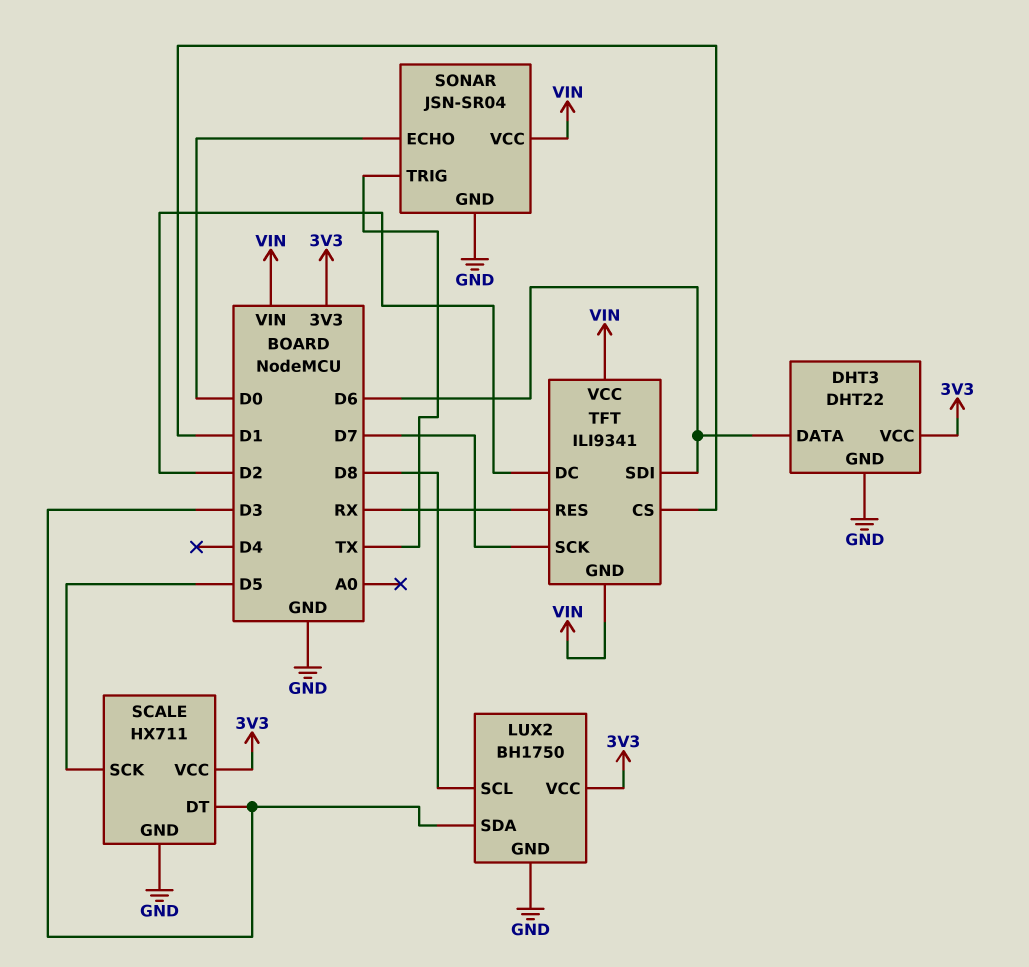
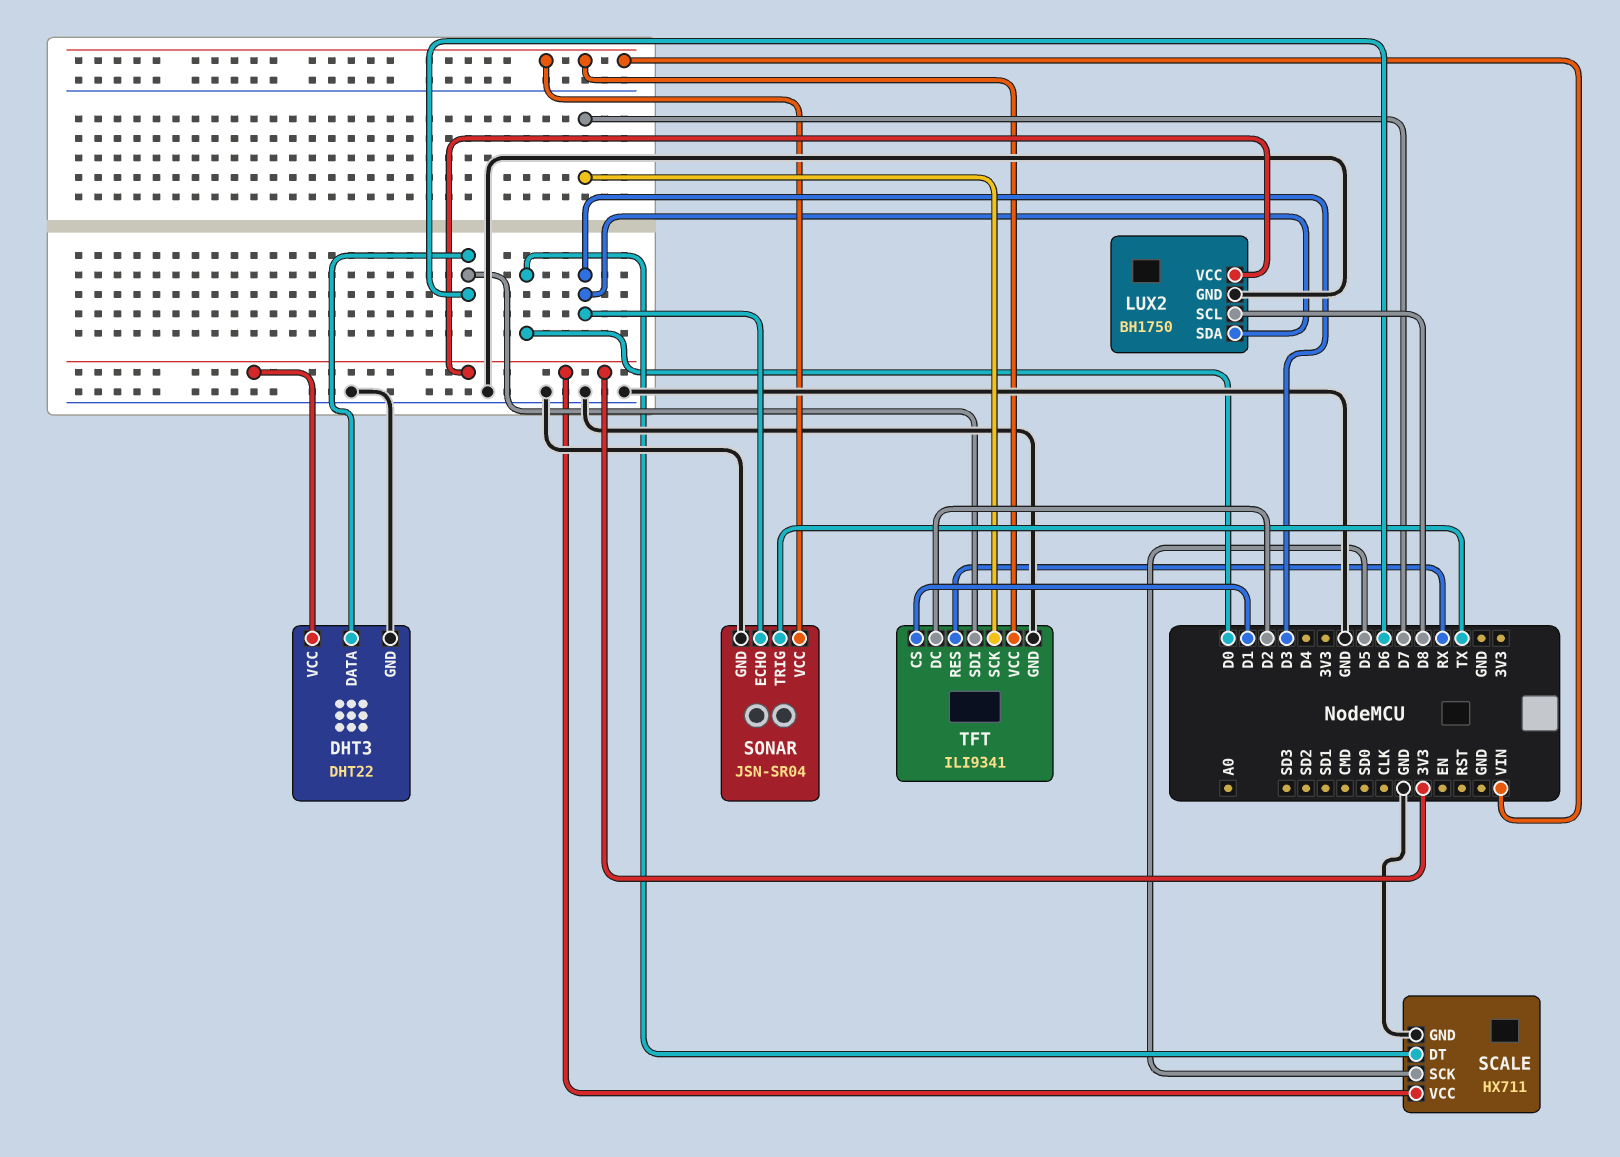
SCALE pin DT: D3 -> D0
SONAR pin ECHO: D0 -> D3
TFT pin GND: VIN -> GND

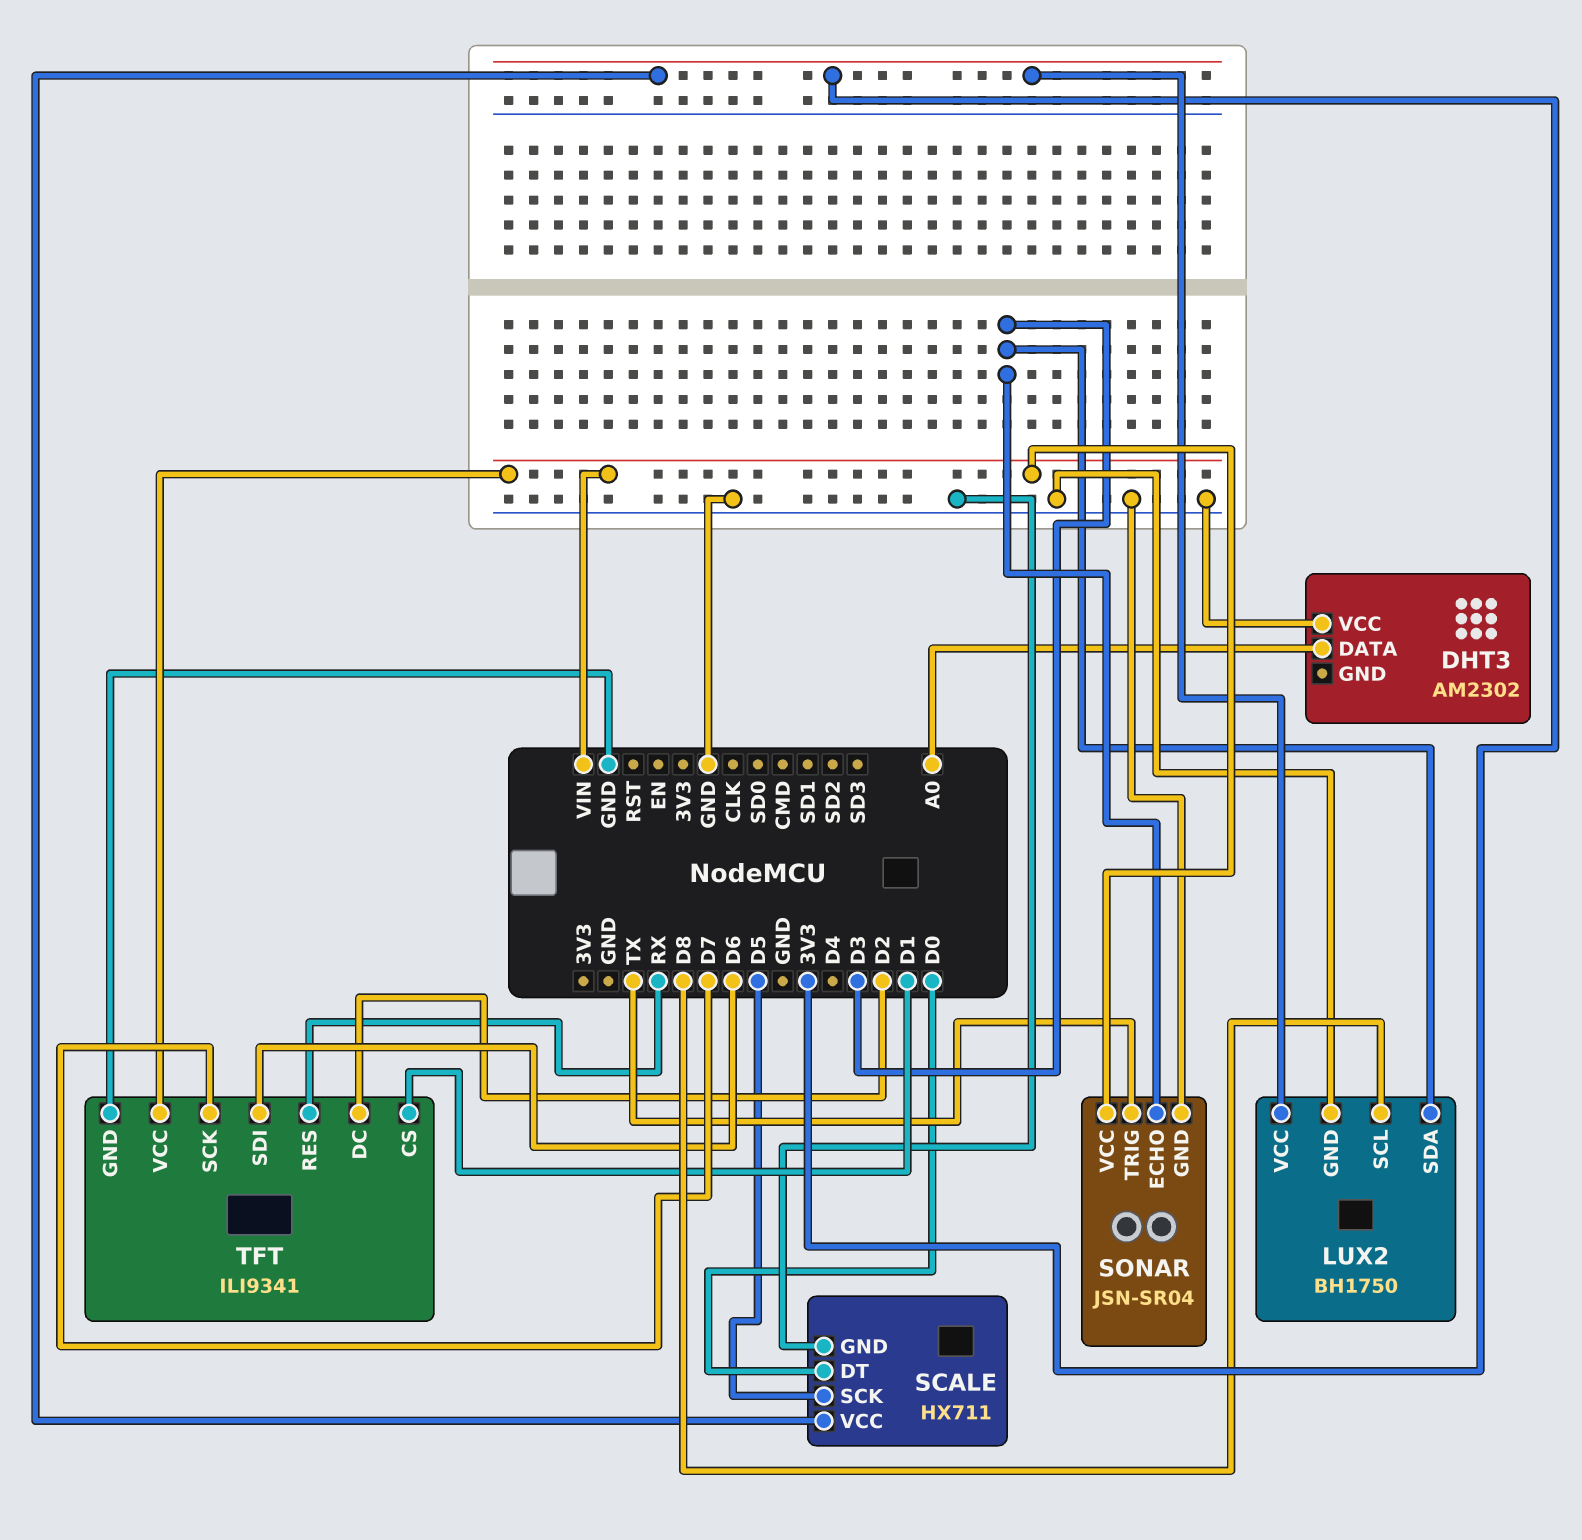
DHT3: DHT22 -> AM2302
DHT3 pin DATA: D6 -> A0
DHT3 pin GND: GND -> none
DHT3 pin VCC: 3V3 -> GND

